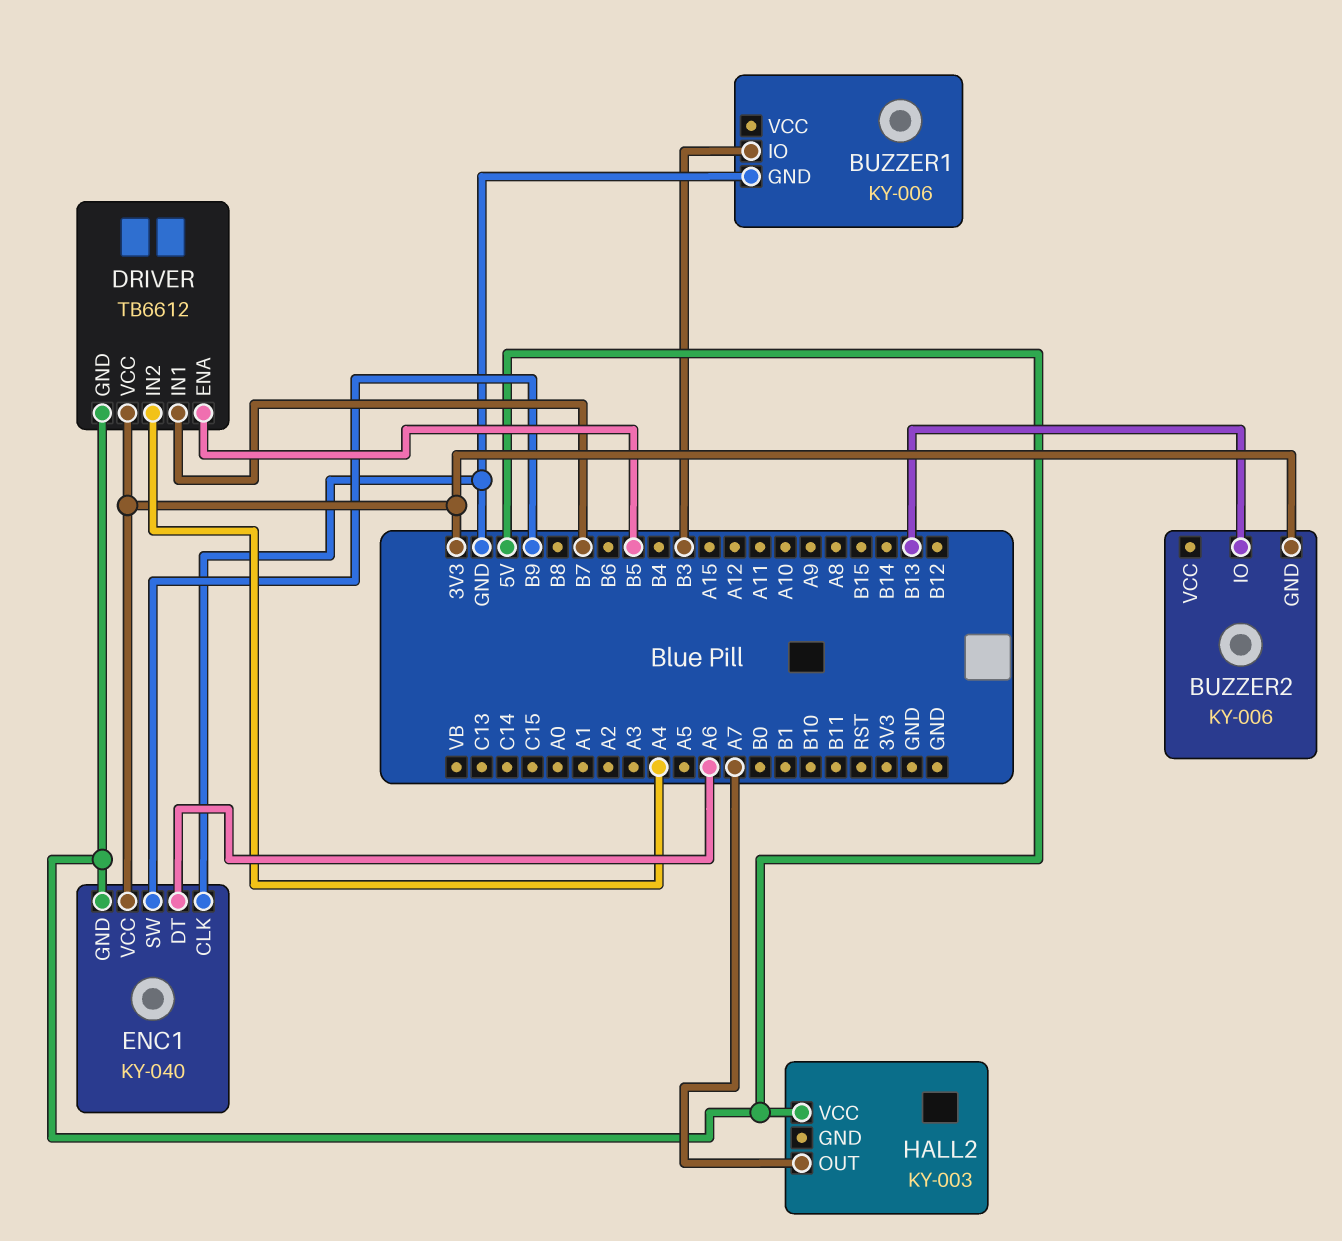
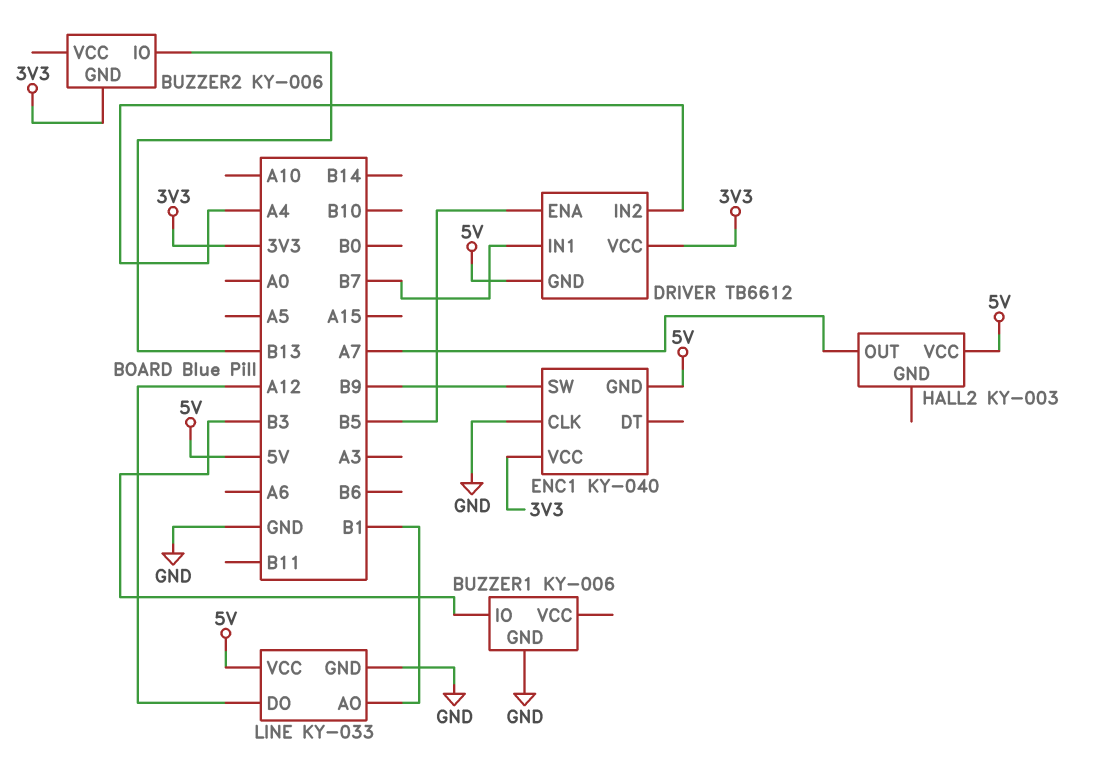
ENC1 pin DT: A6 -> none
LINE: none -> KY-033
LINE pin AO: none -> B1
LINE pin DO: none -> A12
LINE pin GND: none -> GND
LINE pin VCC: none -> 5V

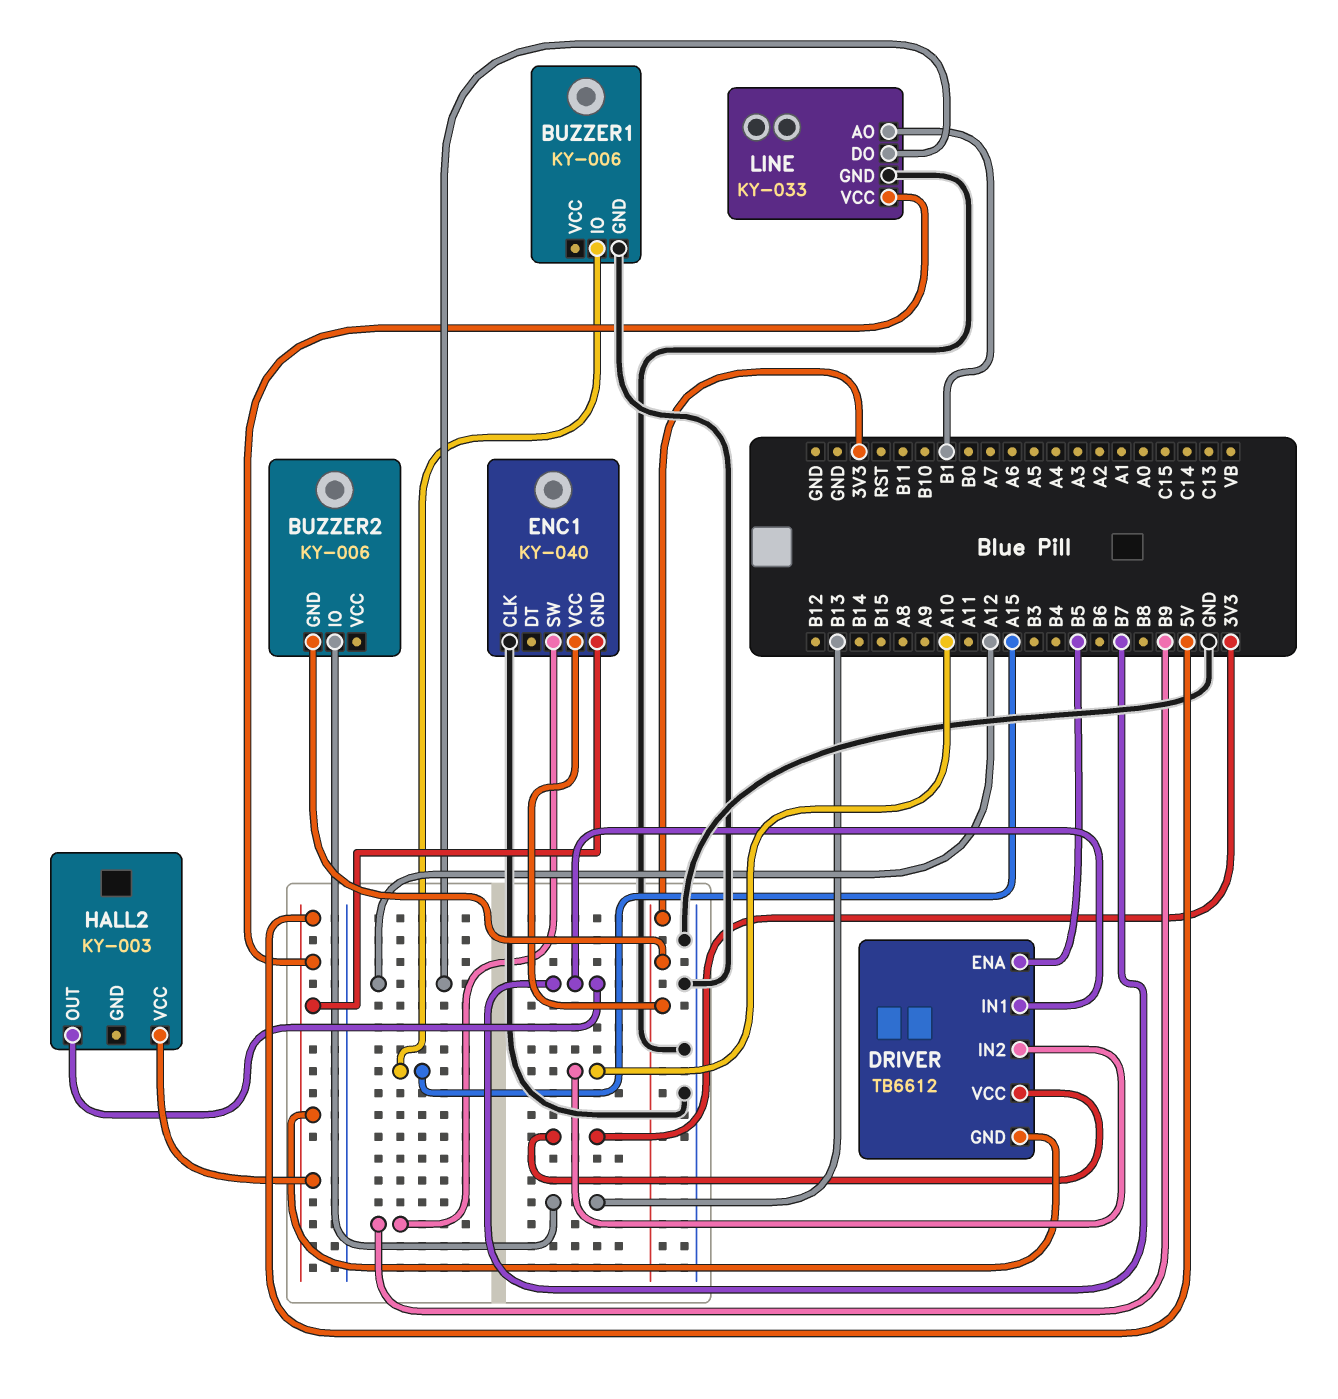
BUZZER1 pin IO: B3 -> A15
DRIVER pin IN2: A4 -> A10
HALL2 pin OUT: A7 -> B7

